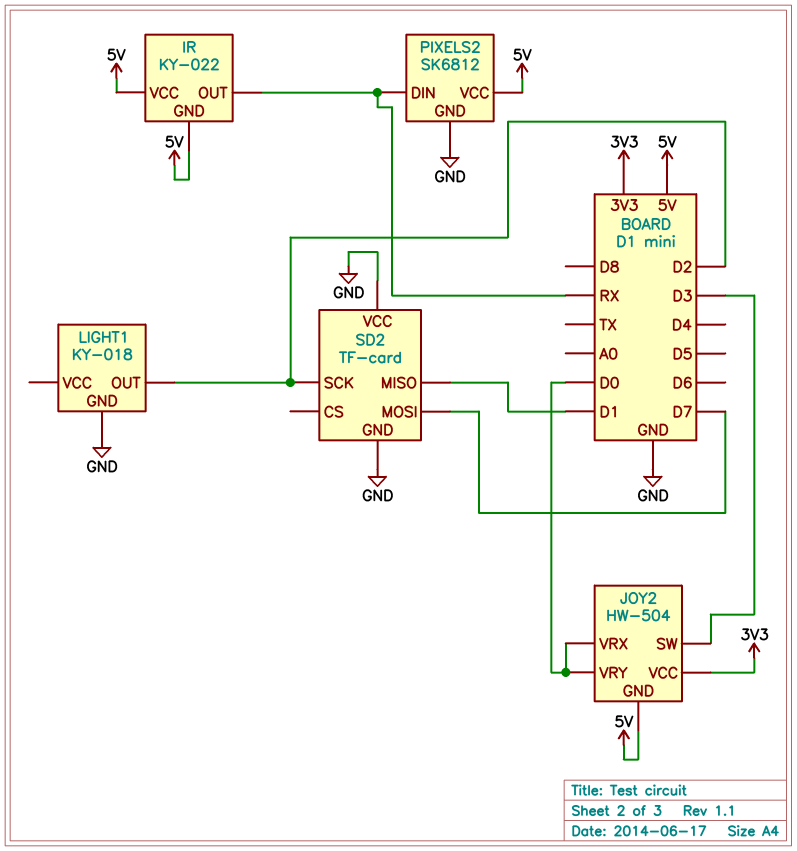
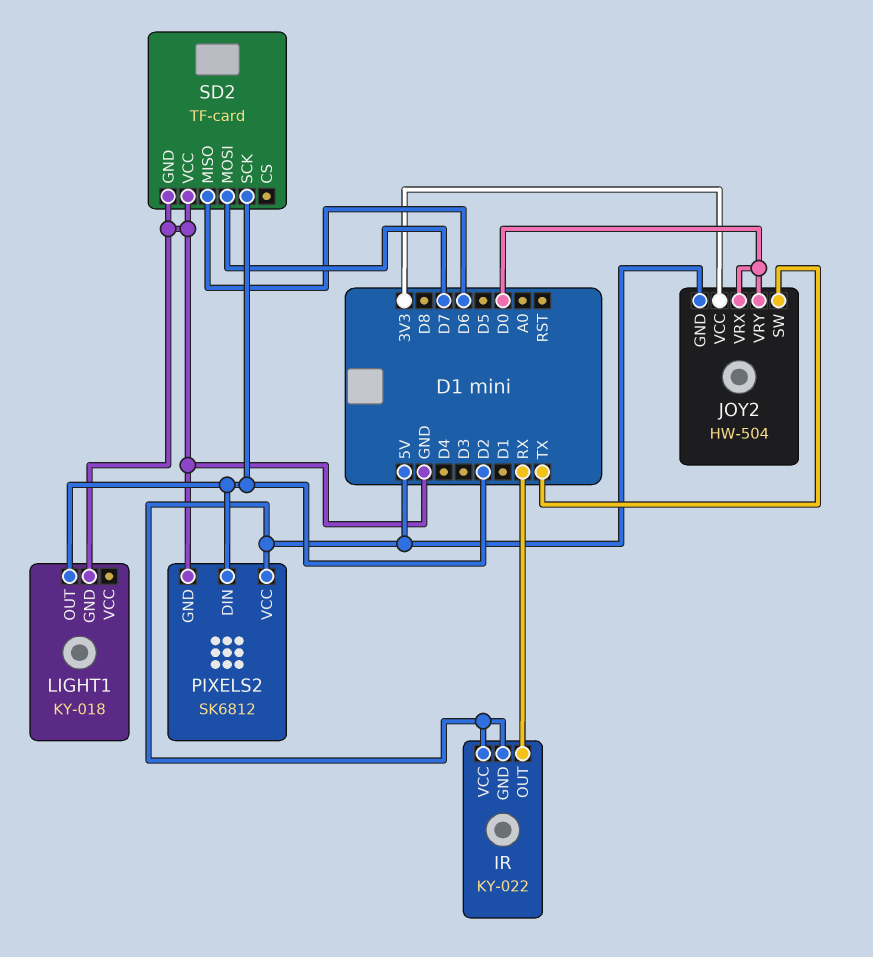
JOY2 pin SW: D3 -> TX
PIXELS2 pin DIN: RX -> D2
SD2 pin MISO: D1 -> D6

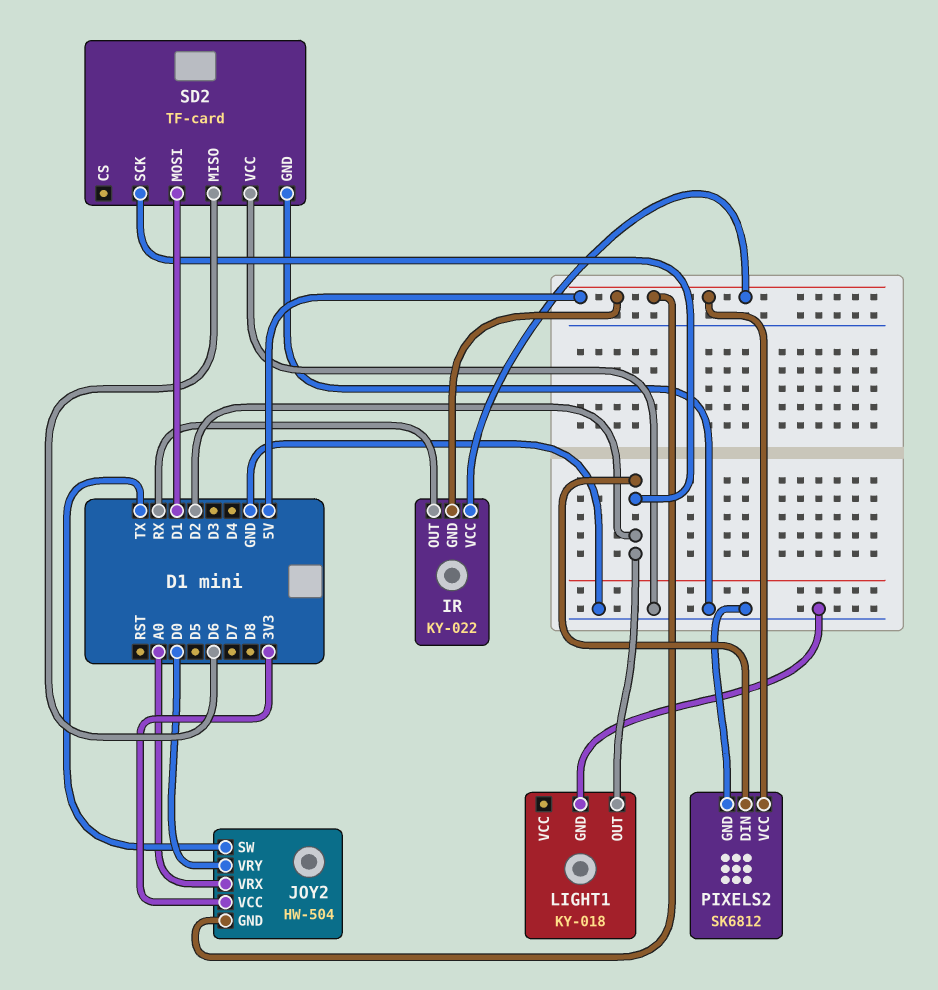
JOY2 pin VRX: D0 -> A0
SD2 pin MOSI: D7 -> D1

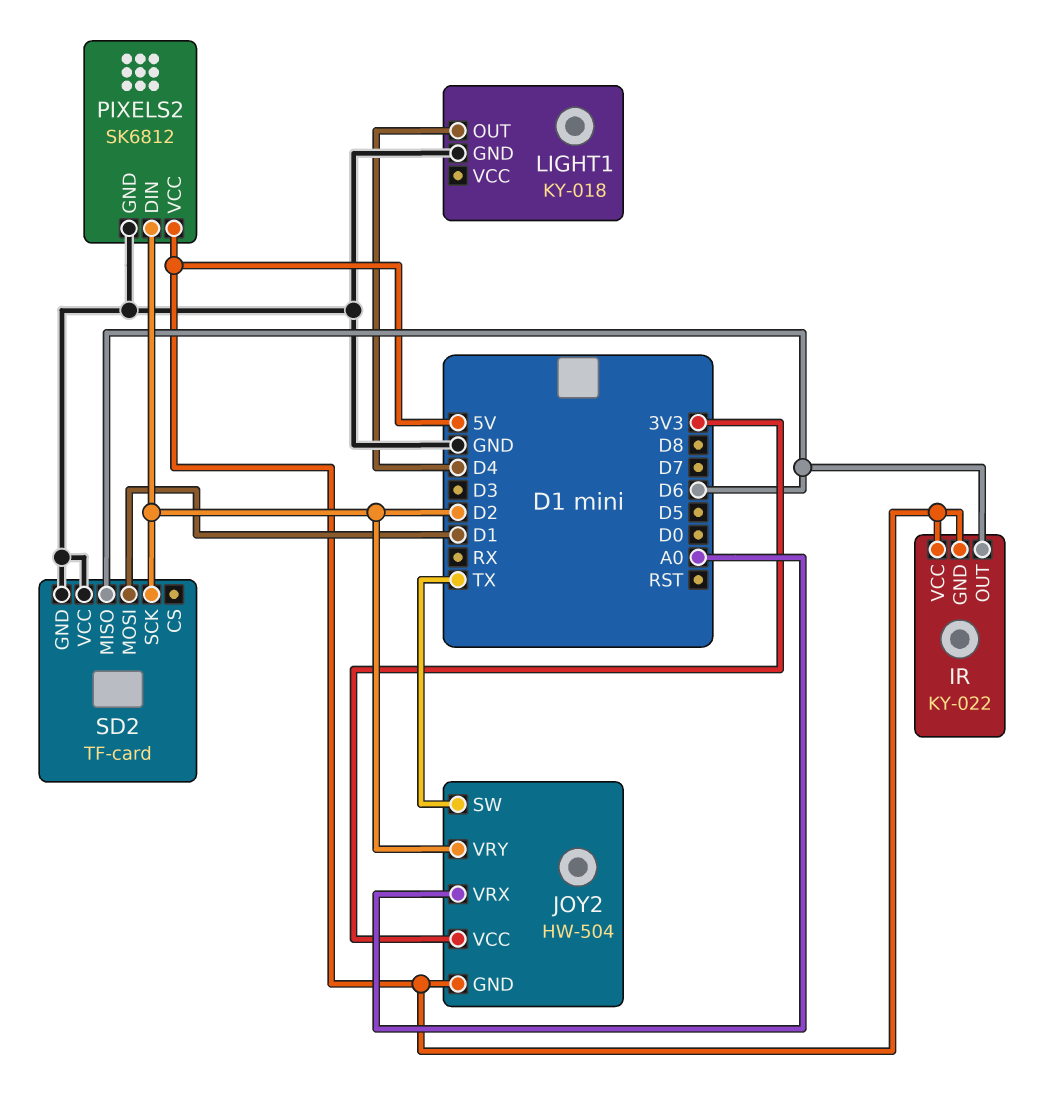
IR pin OUT: RX -> D6
JOY2 pin VRY: D0 -> D2
LIGHT1 pin OUT: D2 -> D4

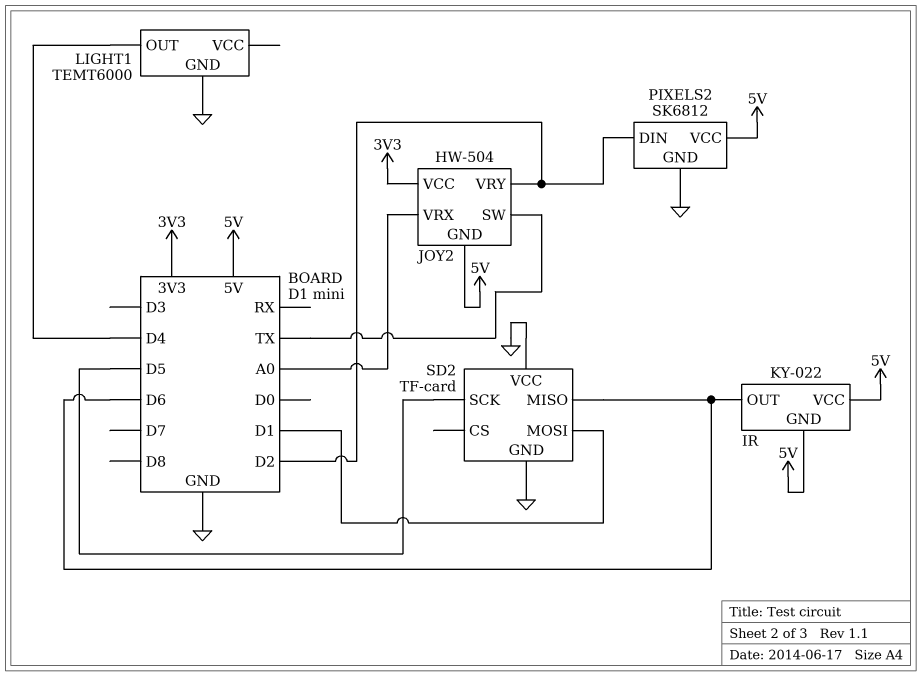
LIGHT1: KY-018 -> TEMT6000
SD2 pin SCK: D2 -> D5

